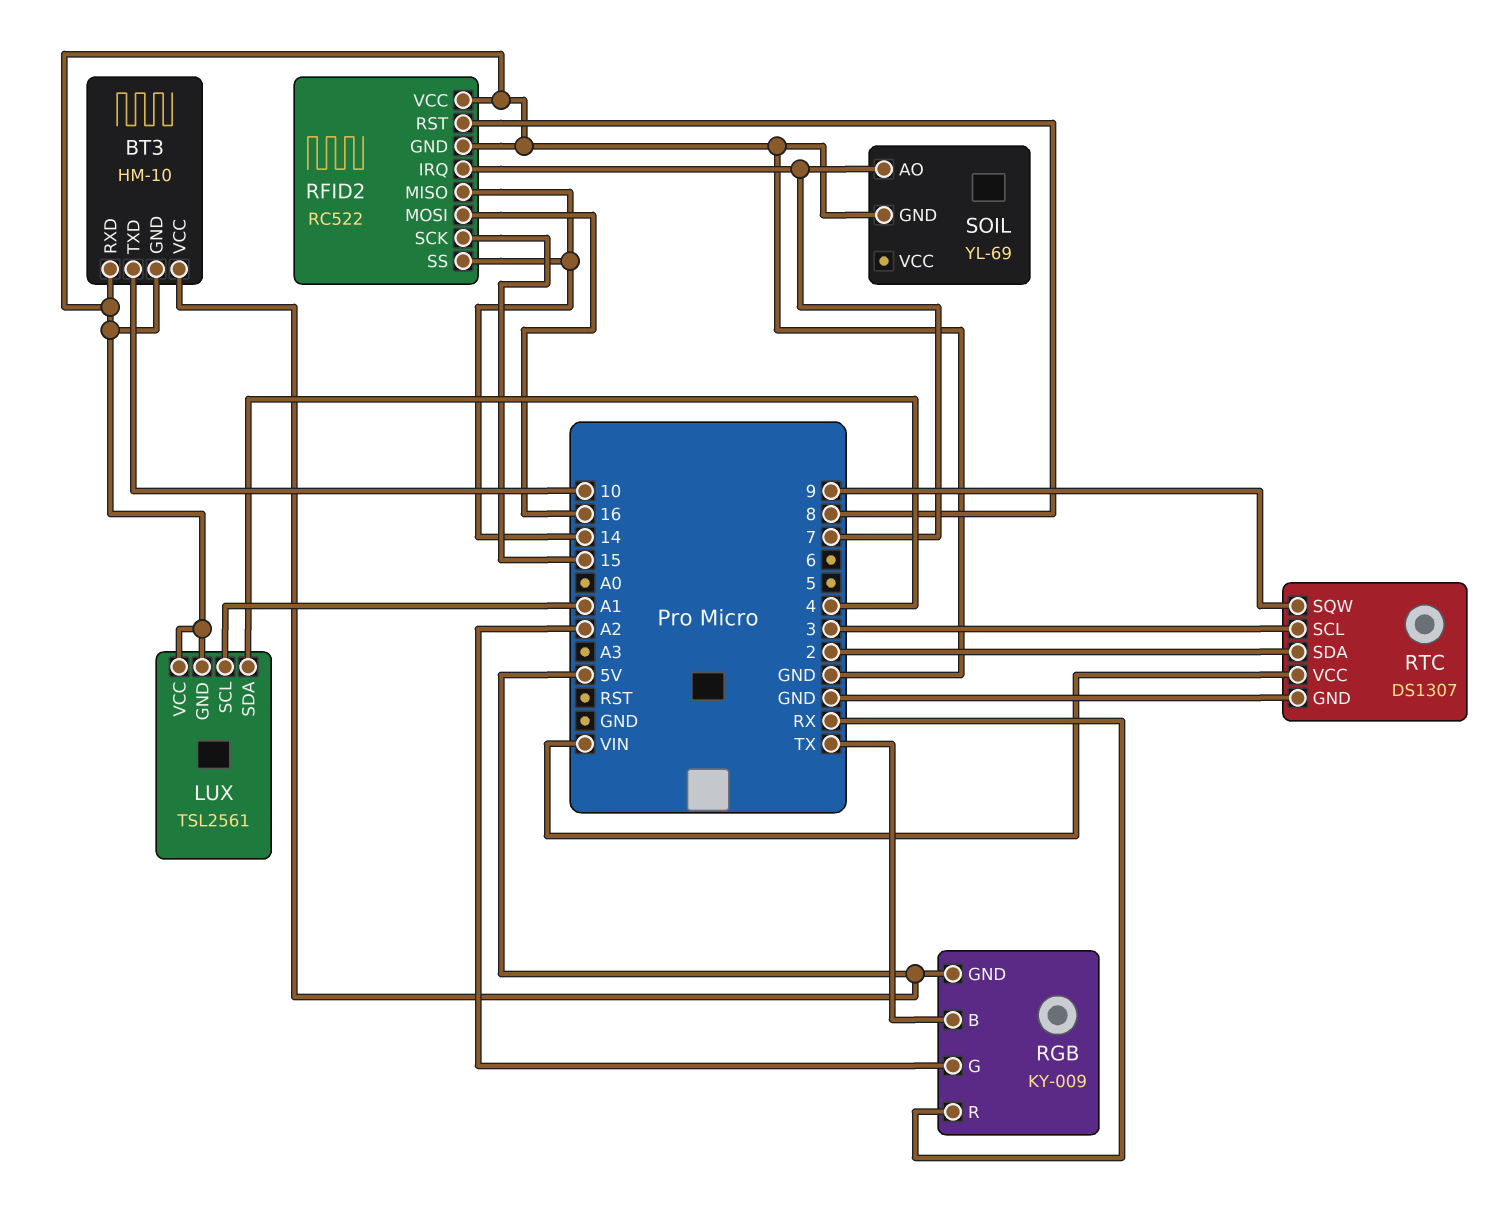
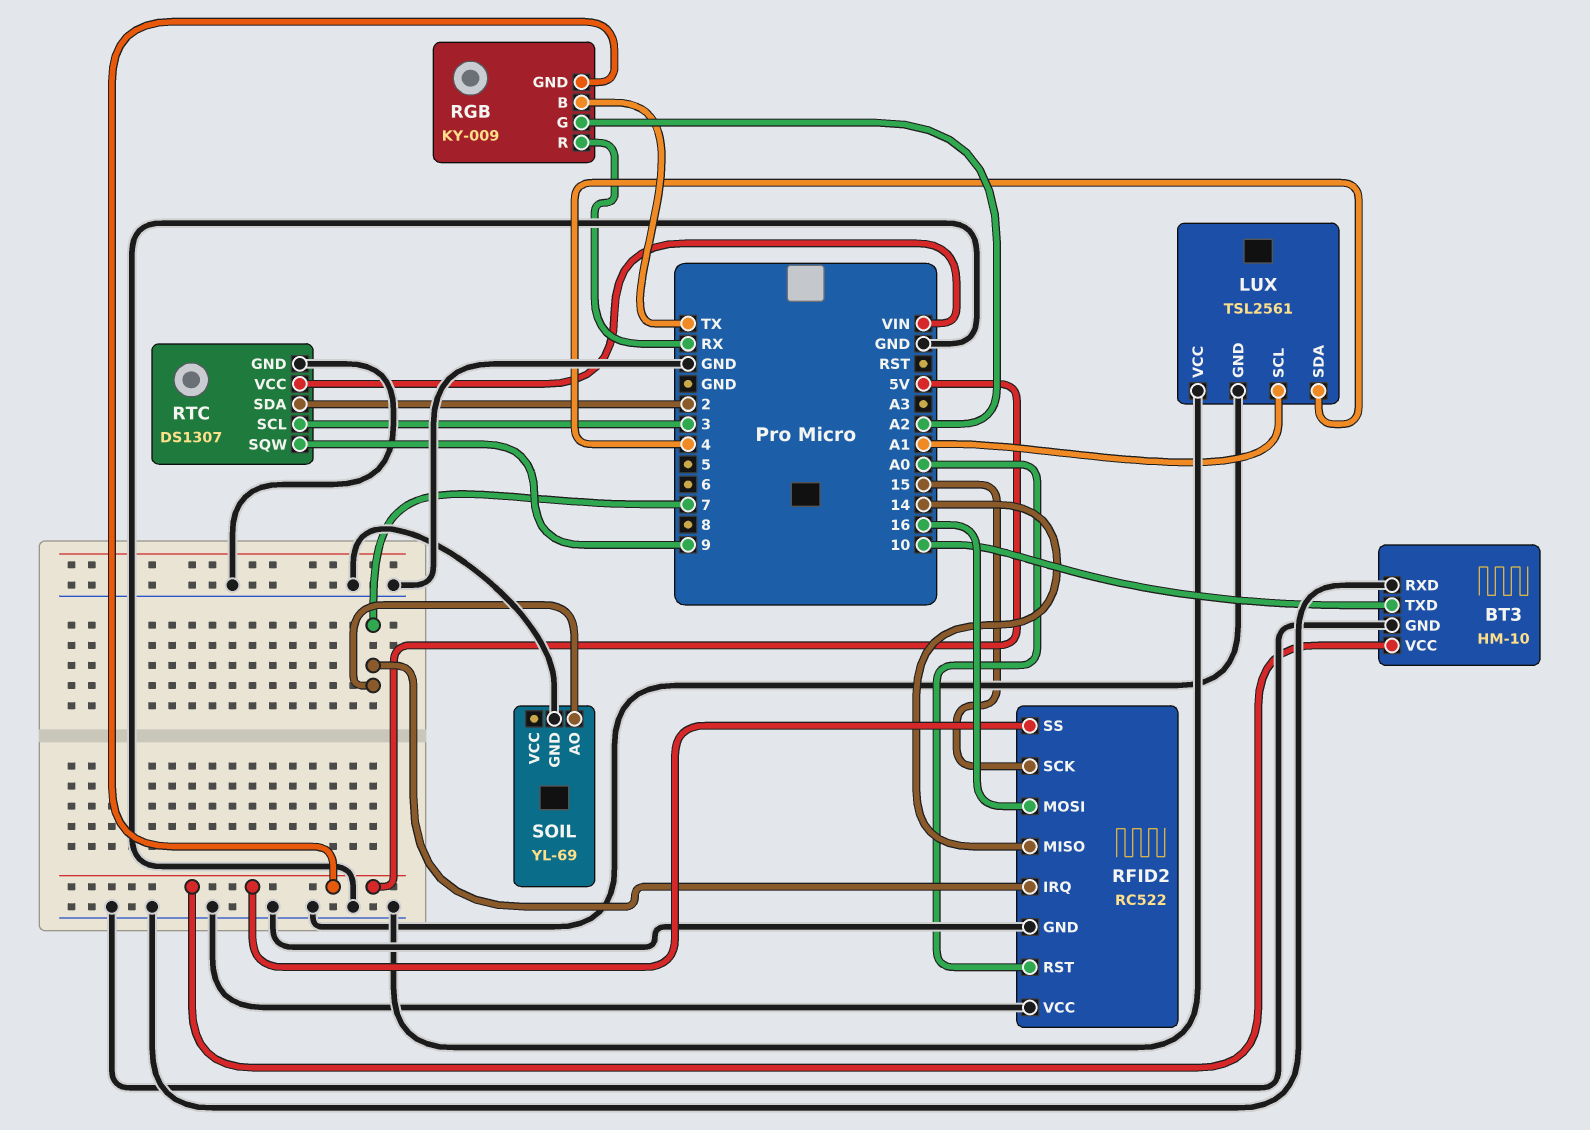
RFID2 pin RST: 8 -> A0
RFID2 pin SS: 14 -> 5V

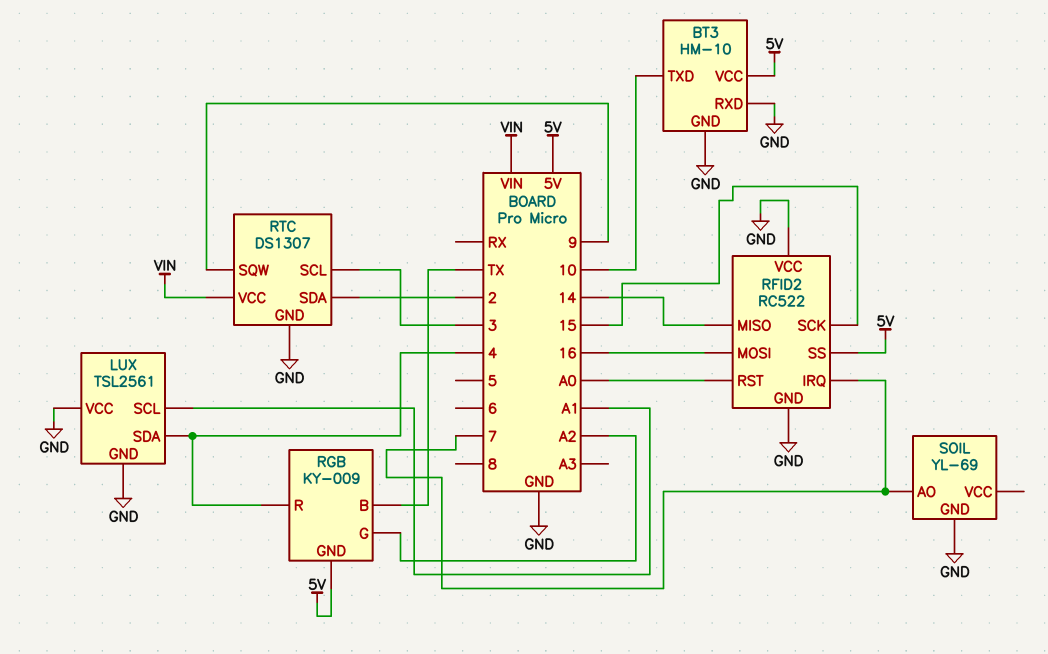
RGB pin R: RX -> 4

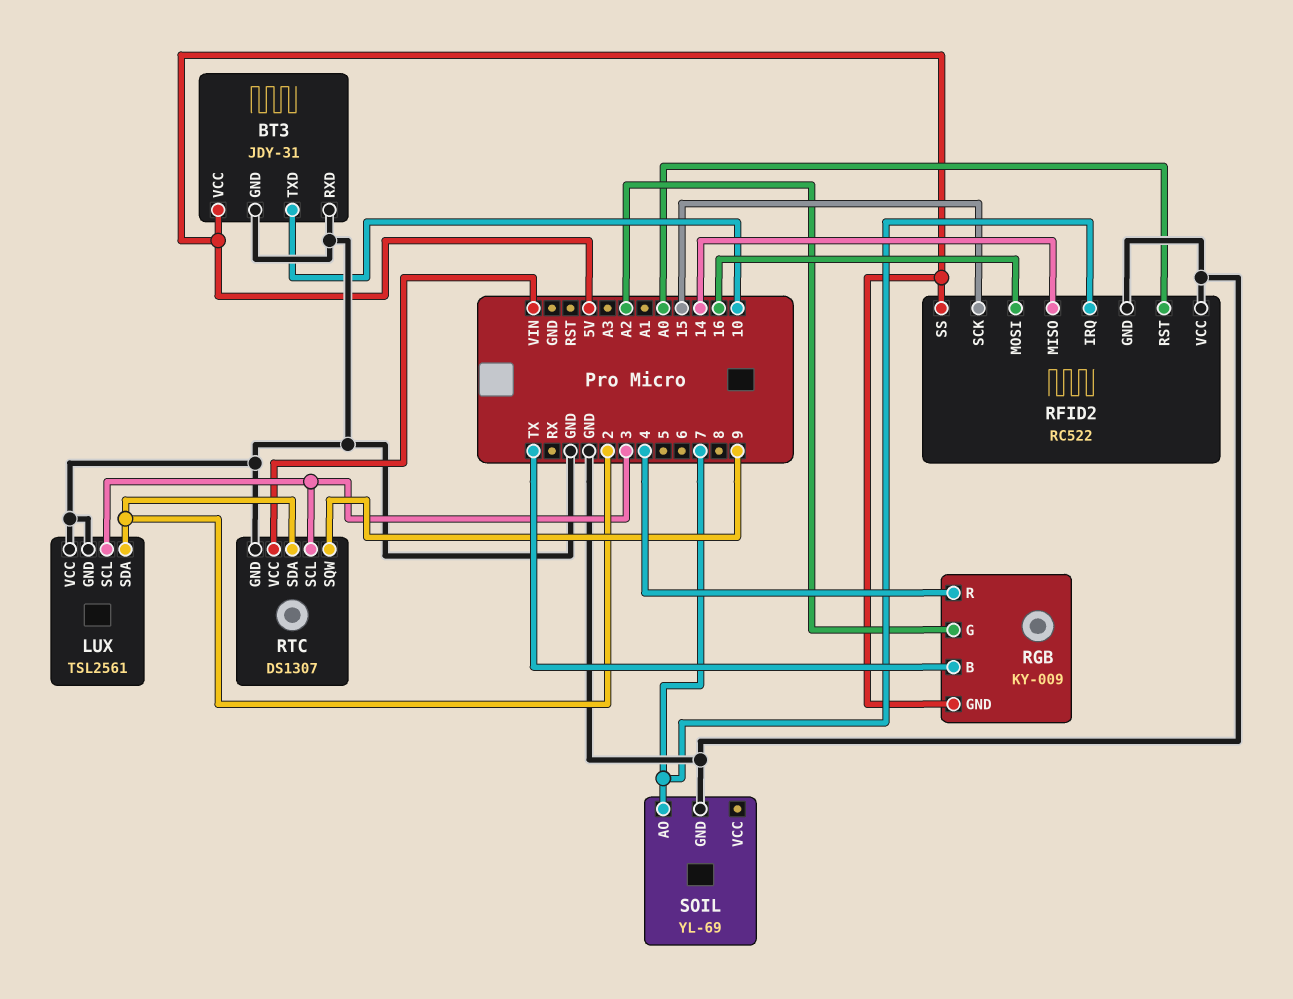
BT3: HM-10 -> JDY-31
LUX pin SCL: A1 -> 3
LUX pin SDA: 4 -> 2

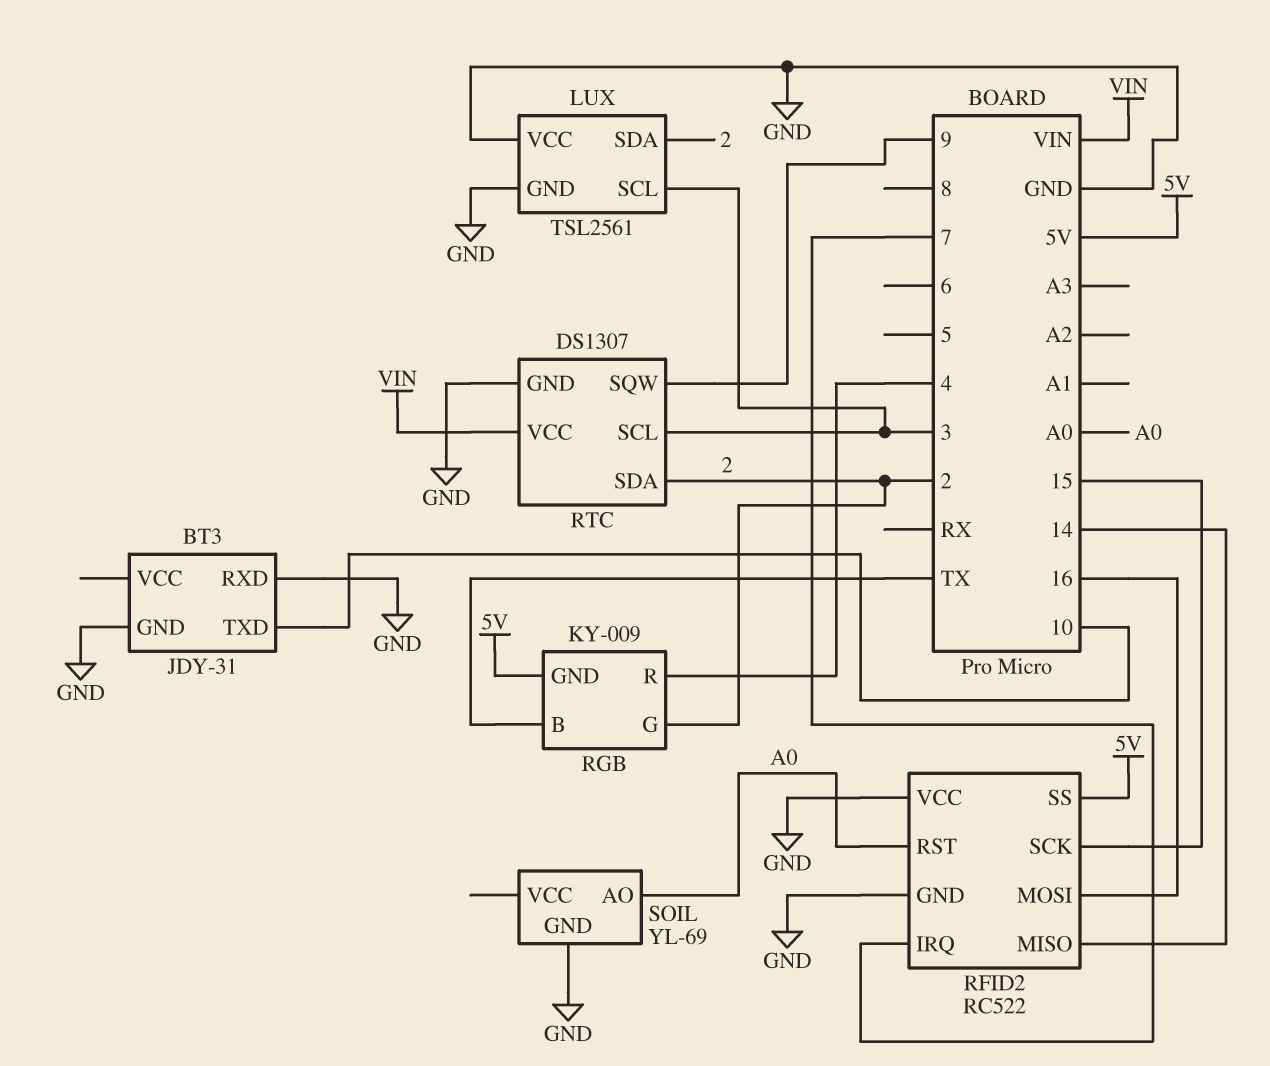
BT3 pin VCC: 5V -> none
RGB pin G: A2 -> 2
SOIL pin AO: 7 -> A0

